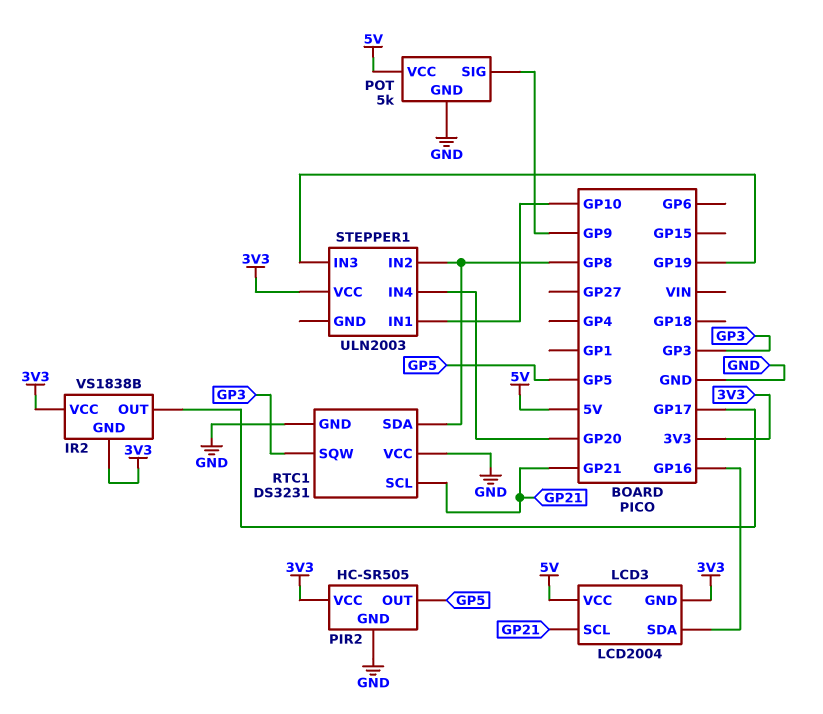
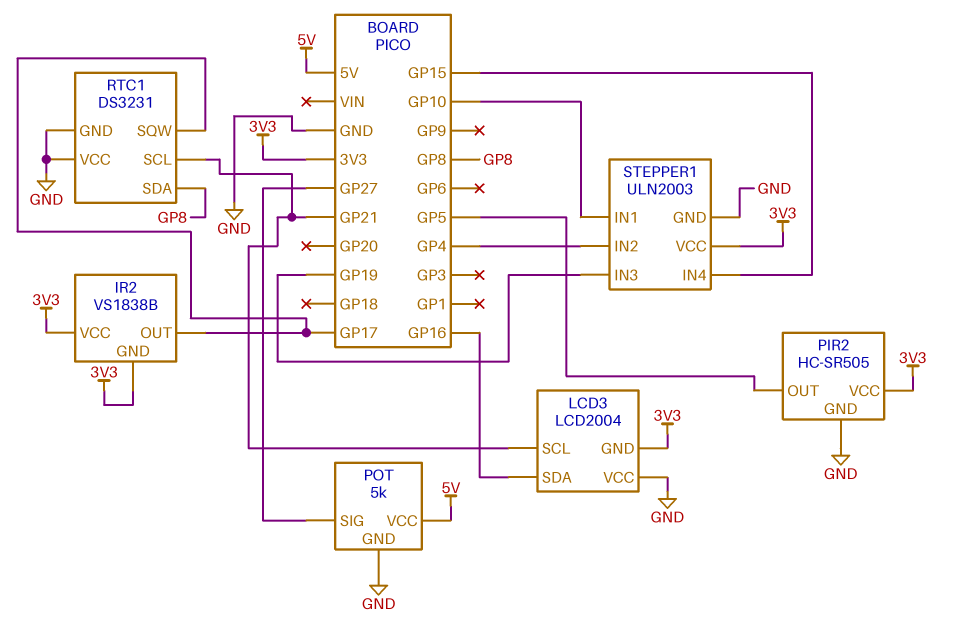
LCD3 pin VCC: 5V -> GND
POT pin SIG: GP9 -> GP27
RTC1 pin SQW: GP3 -> GP17
STEPPER1 pin GND: none -> GND
STEPPER1 pin IN2: GP8 -> GP4
STEPPER1 pin IN4: GP20 -> GP15

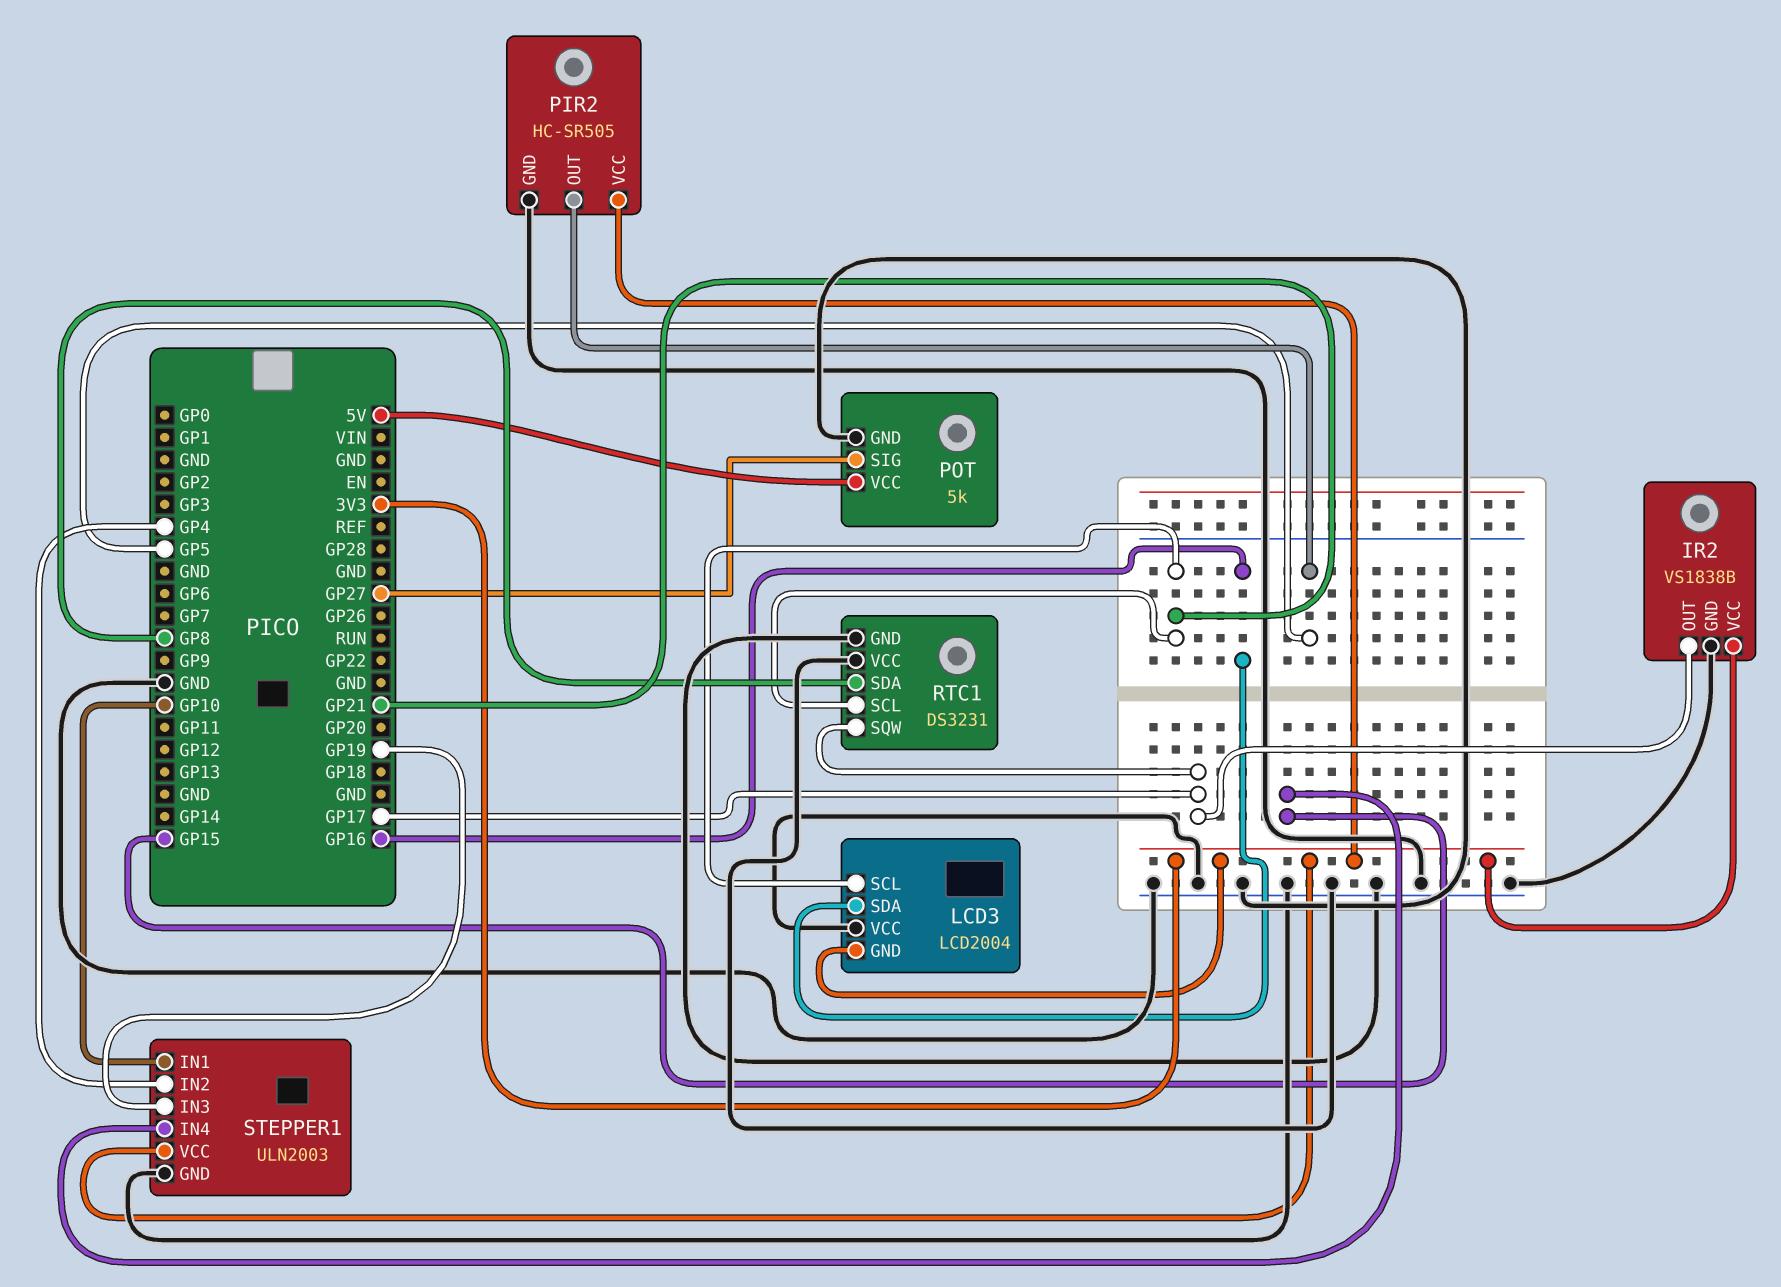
IR2 pin GND: 3V3 -> GND

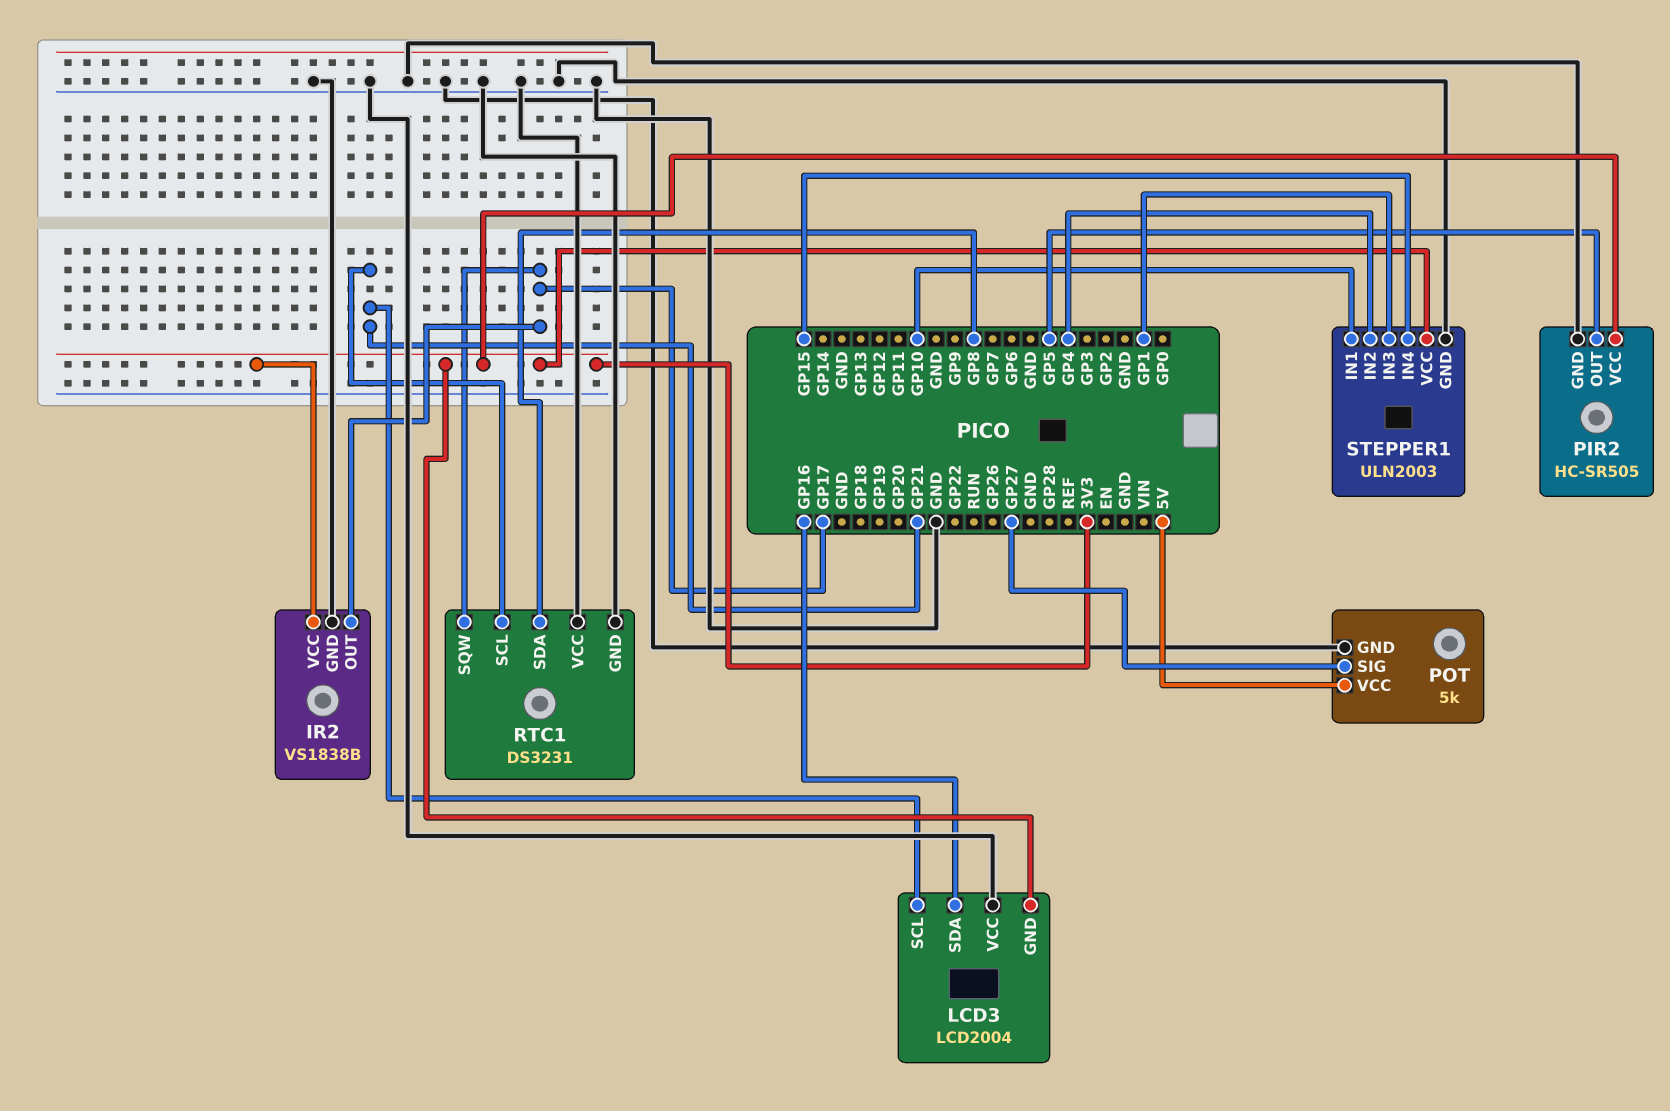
STEPPER1 pin IN3: GP19 -> GP1

